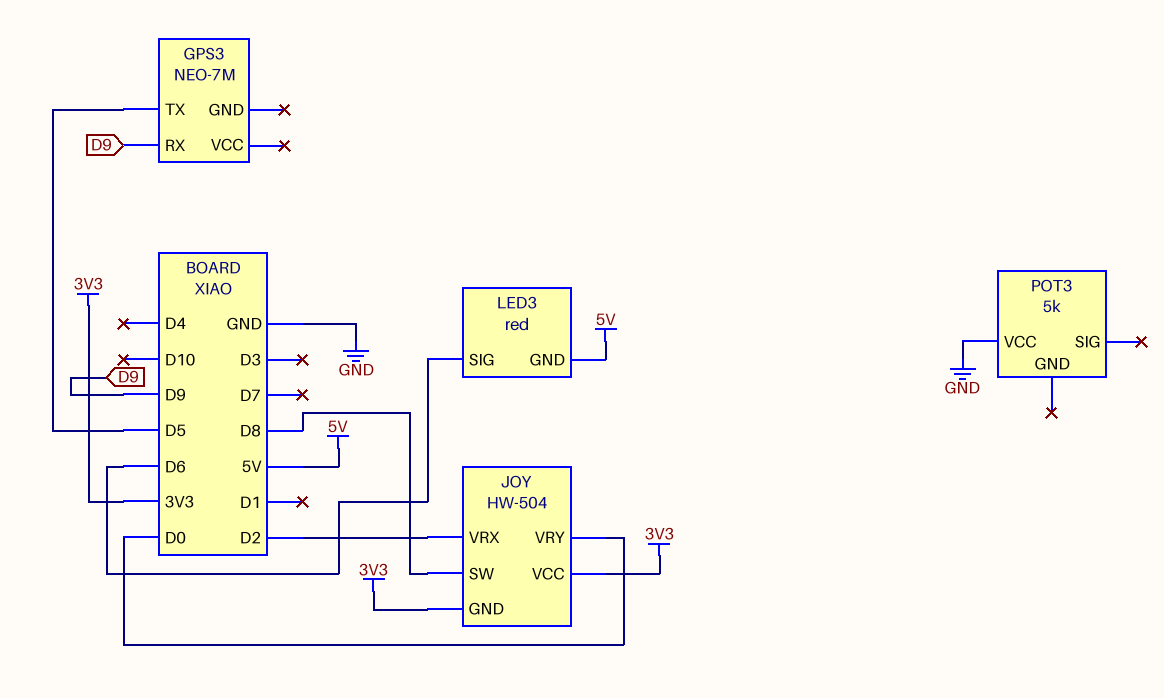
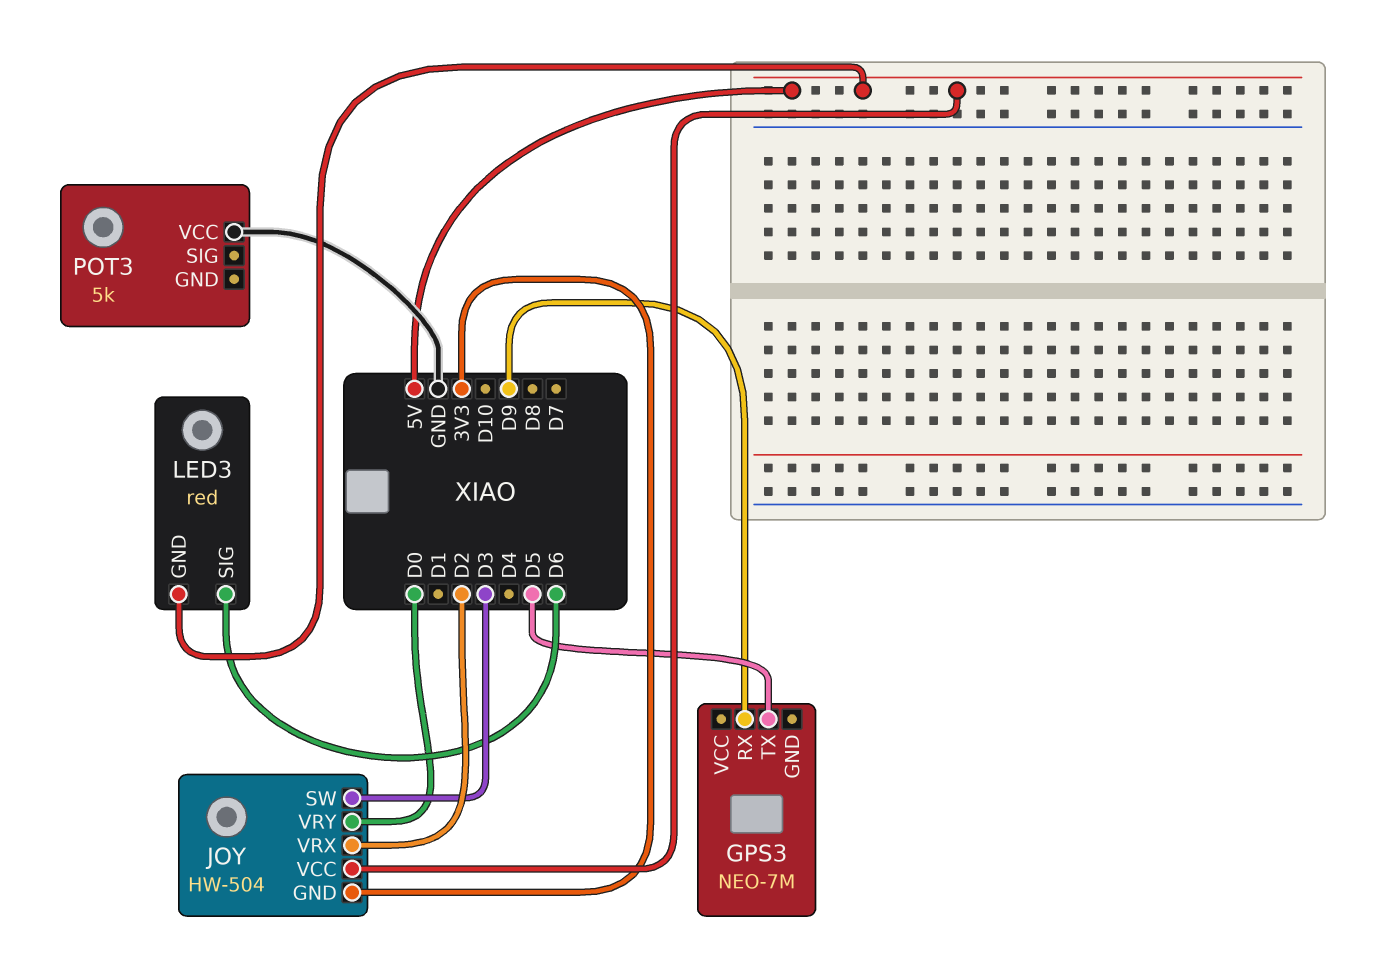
JOY pin SW: D8 -> D3
JOY pin VCC: 3V3 -> 5V

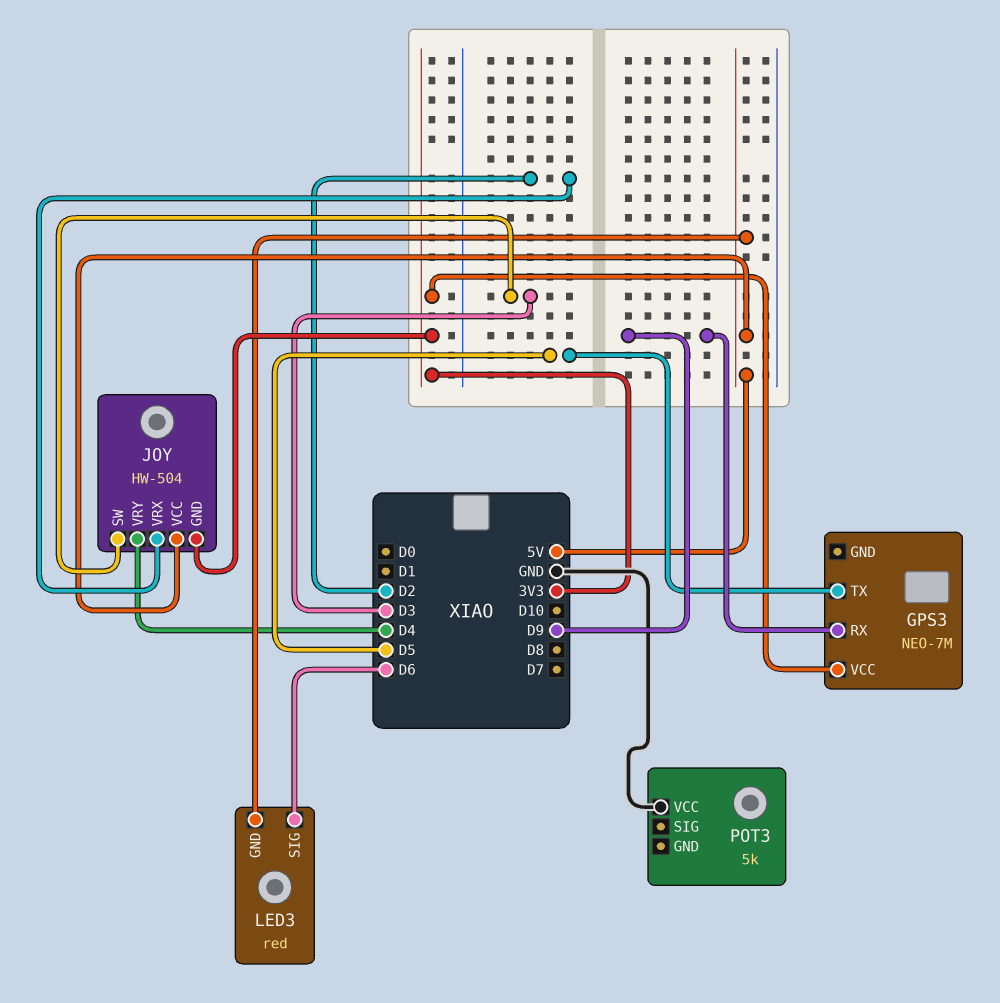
GPS3 pin VCC: none -> 3V3
JOY pin VRY: D0 -> D4

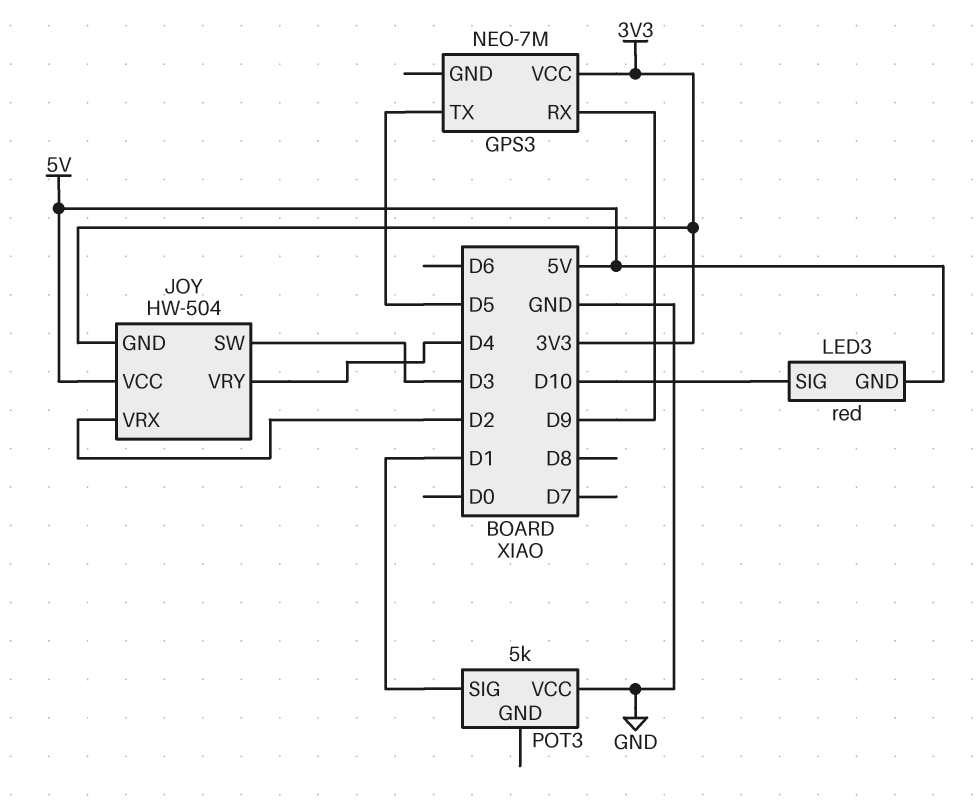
LED3 pin SIG: D6 -> D10
POT3 pin SIG: none -> D1

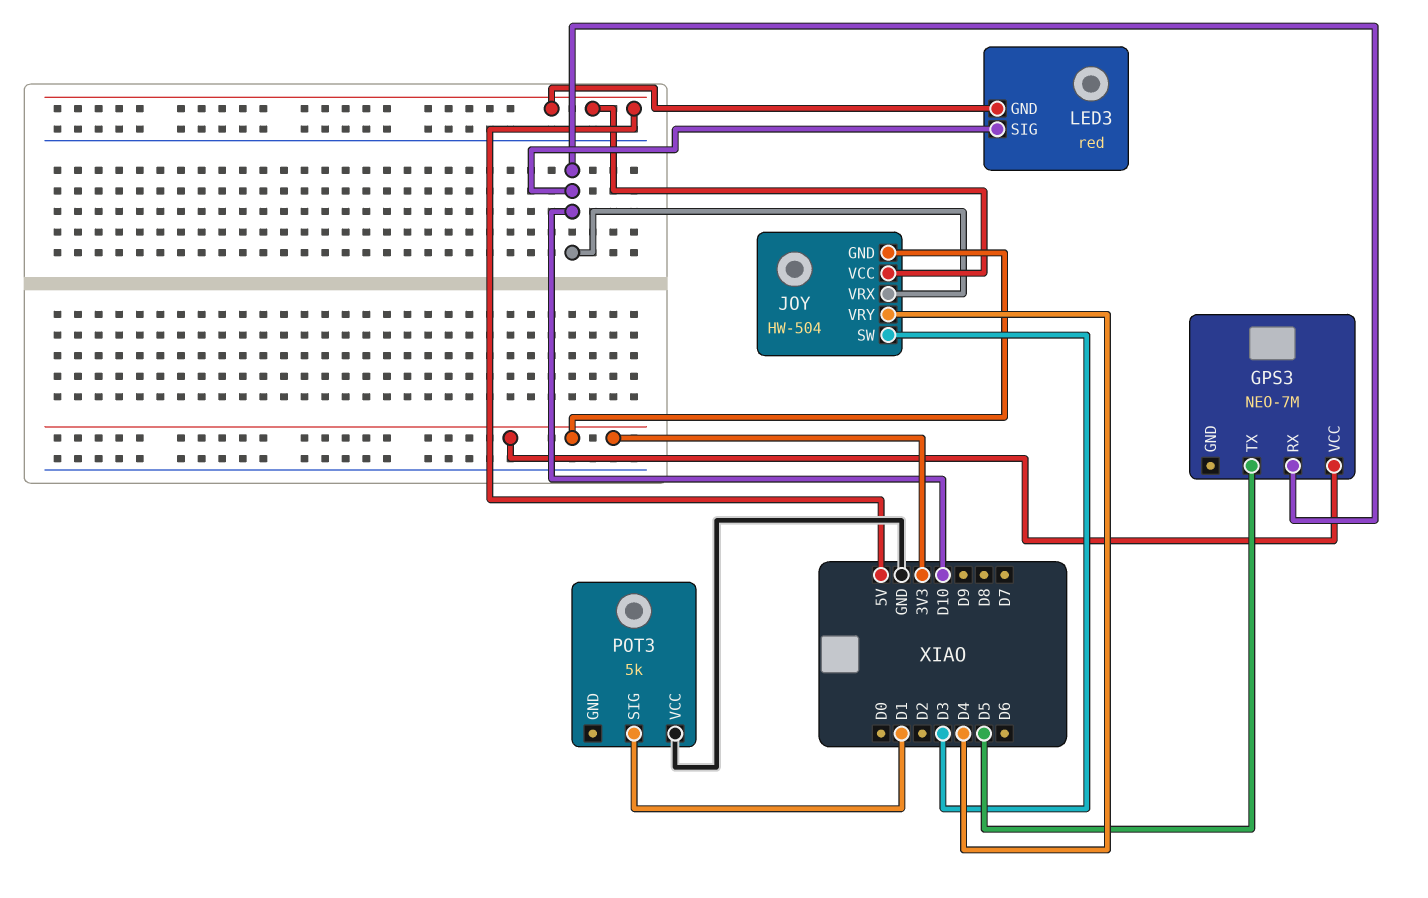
GPS3 pin RX: D9 -> D10
JOY pin VRX: D2 -> D10

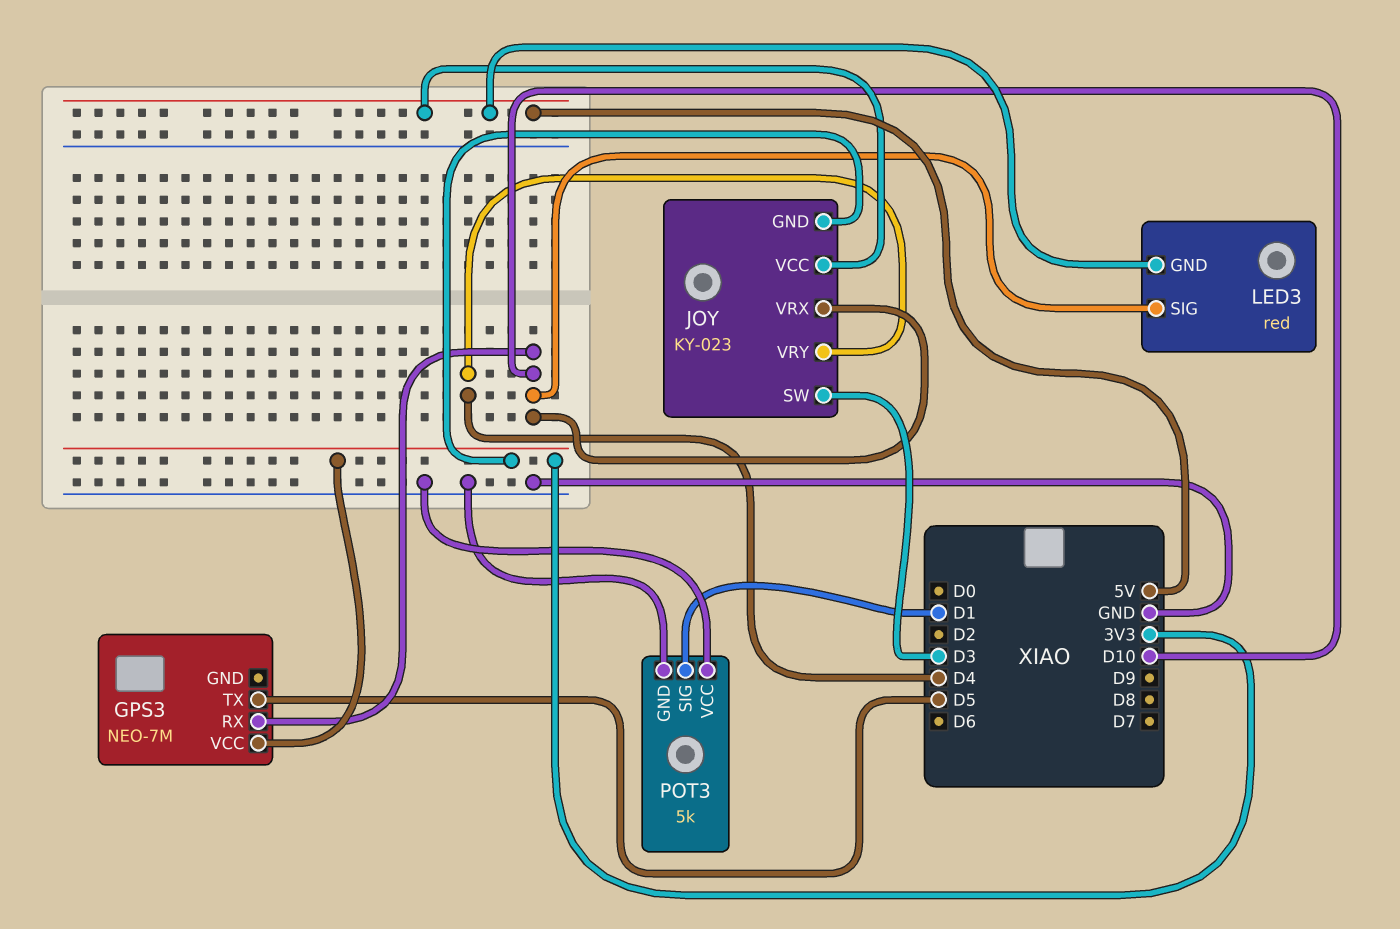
JOY: HW-504 -> KY-023
POT3 pin GND: none -> GND

